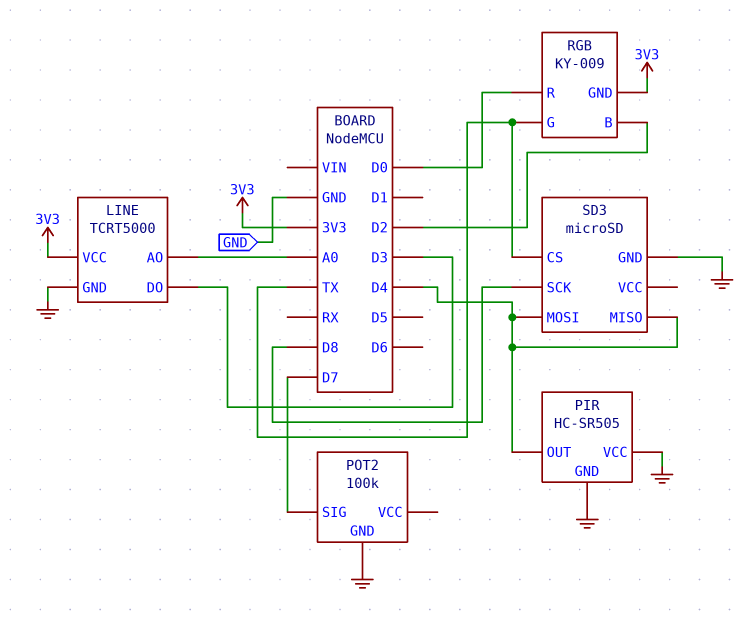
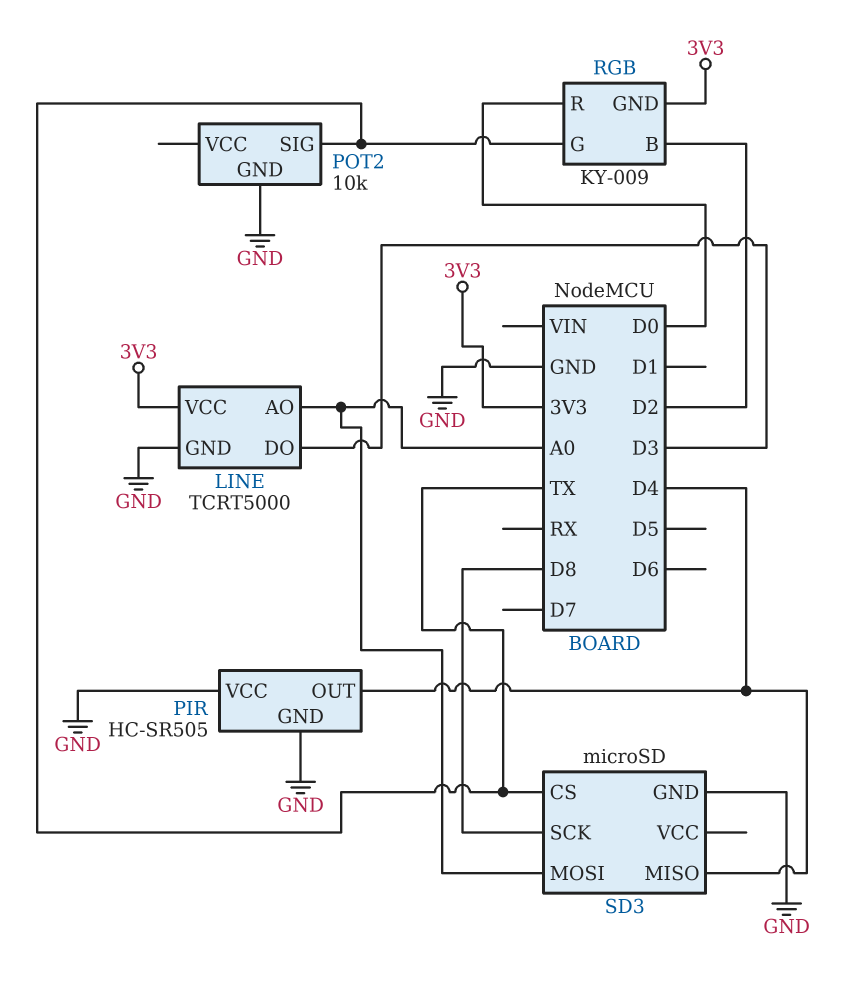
POT2: 100k -> 10k
POT2 pin SIG: D7 -> TX
SD3 pin MOSI: D4 -> A0

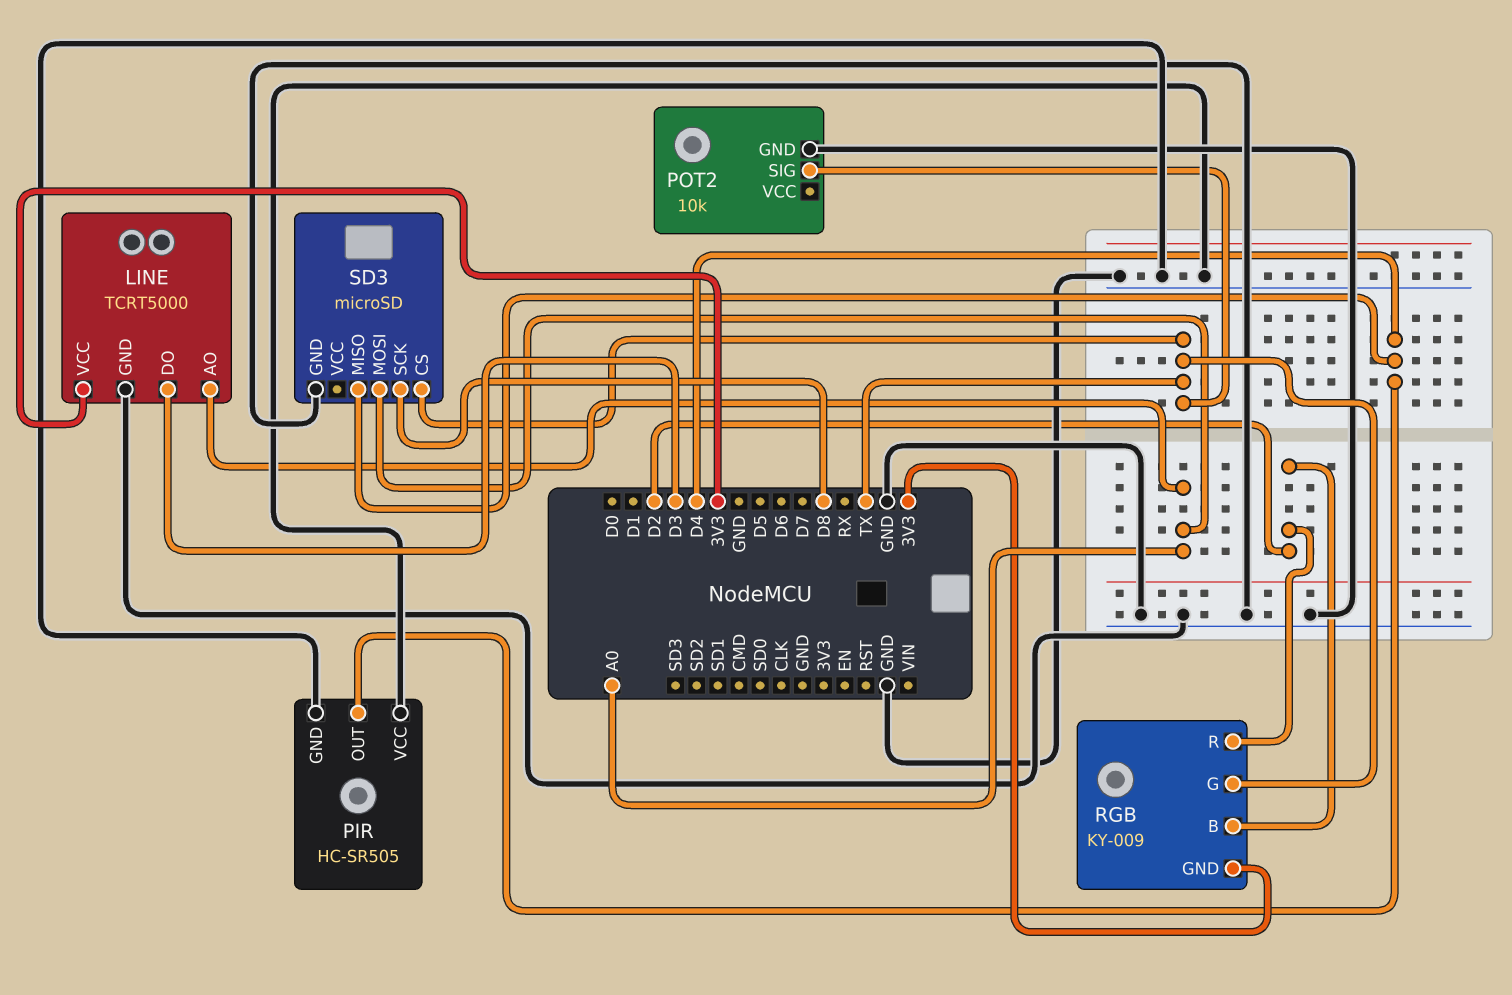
RGB pin R: D0 -> D2

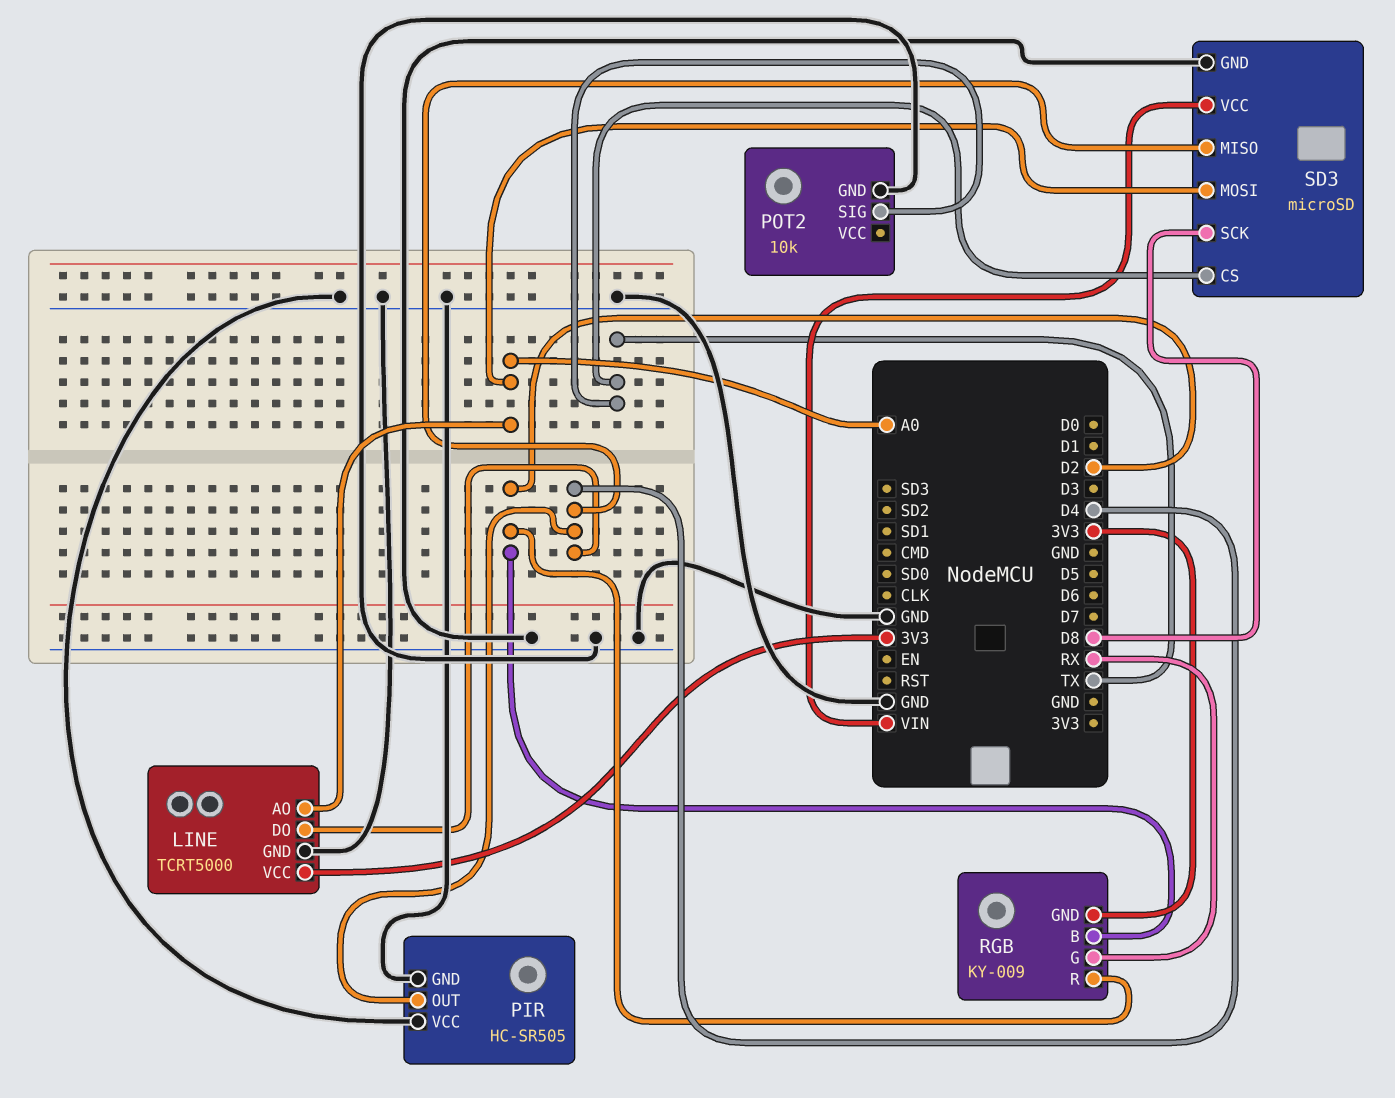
LINE pin DO: D3 -> D4
RGB pin G: TX -> RX
SD3 pin VCC: none -> VIN

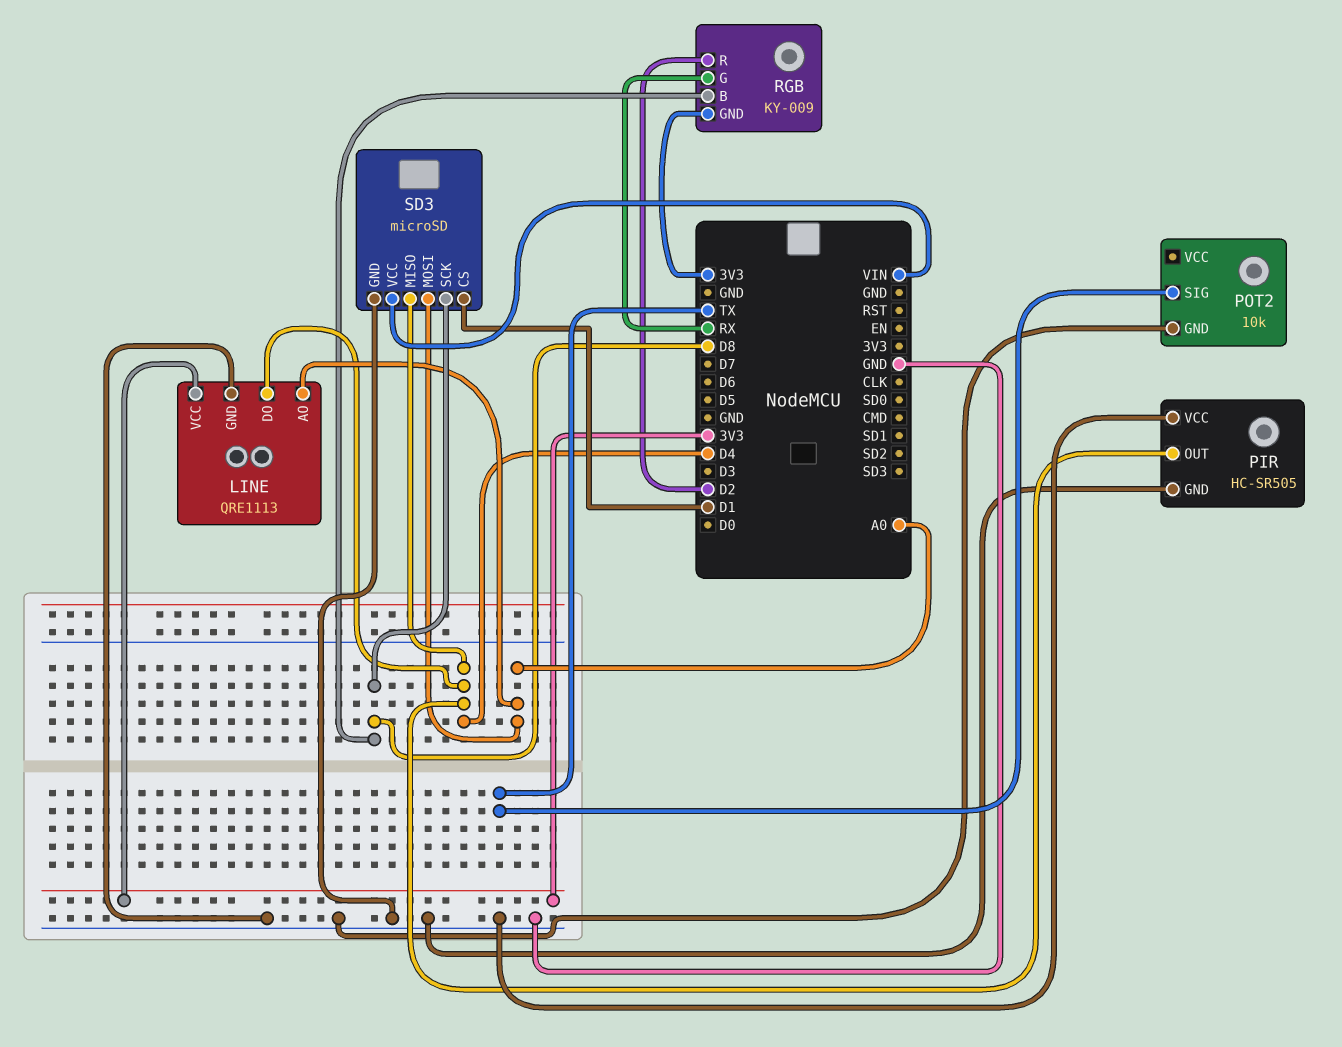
LINE: TCRT5000 -> QRE1113
RGB pin B: D2 -> D8
SD3 pin CS: TX -> D1

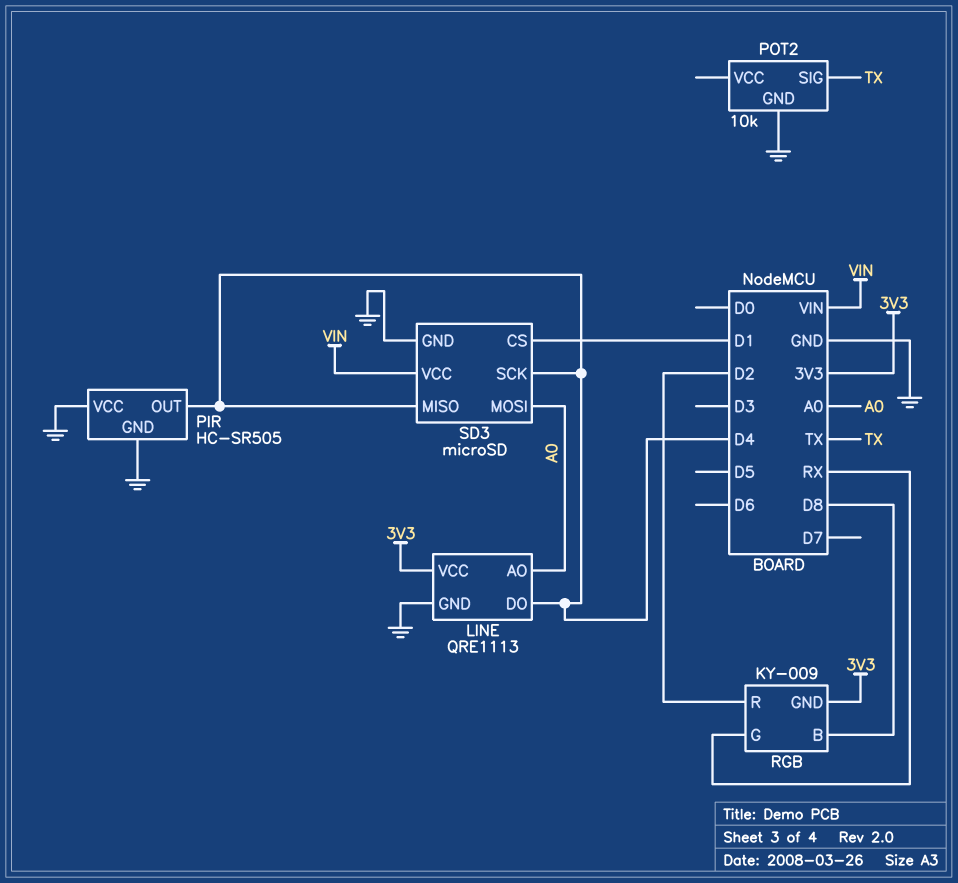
SD3 pin SCK: D8 -> D4

